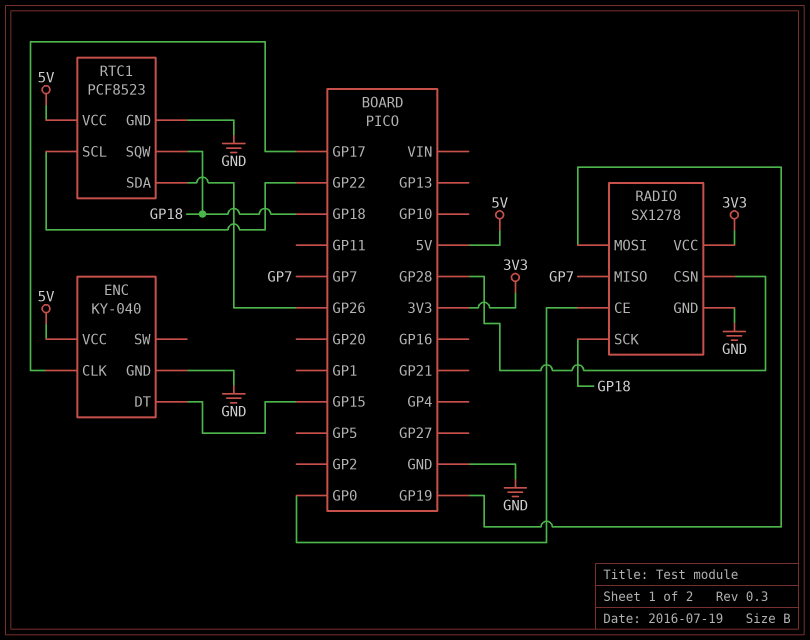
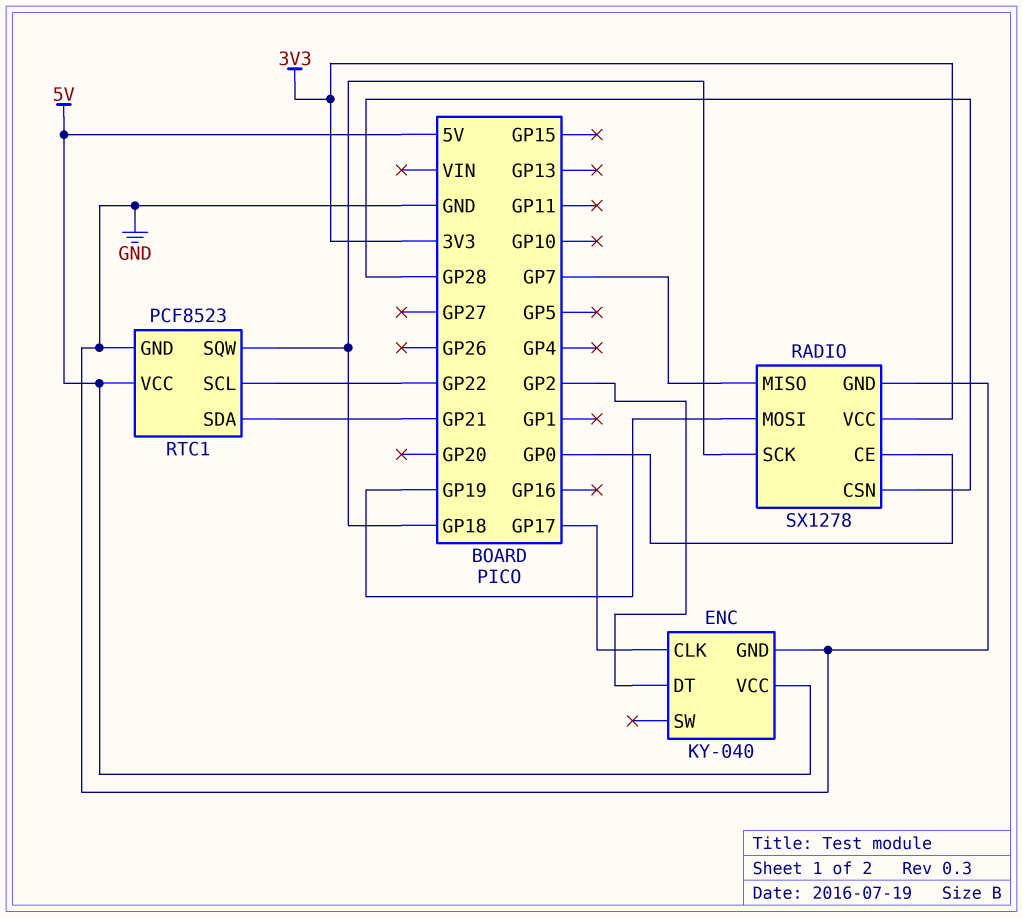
ENC pin DT: GP15 -> GP2
RTC1 pin SDA: GP26 -> GP21

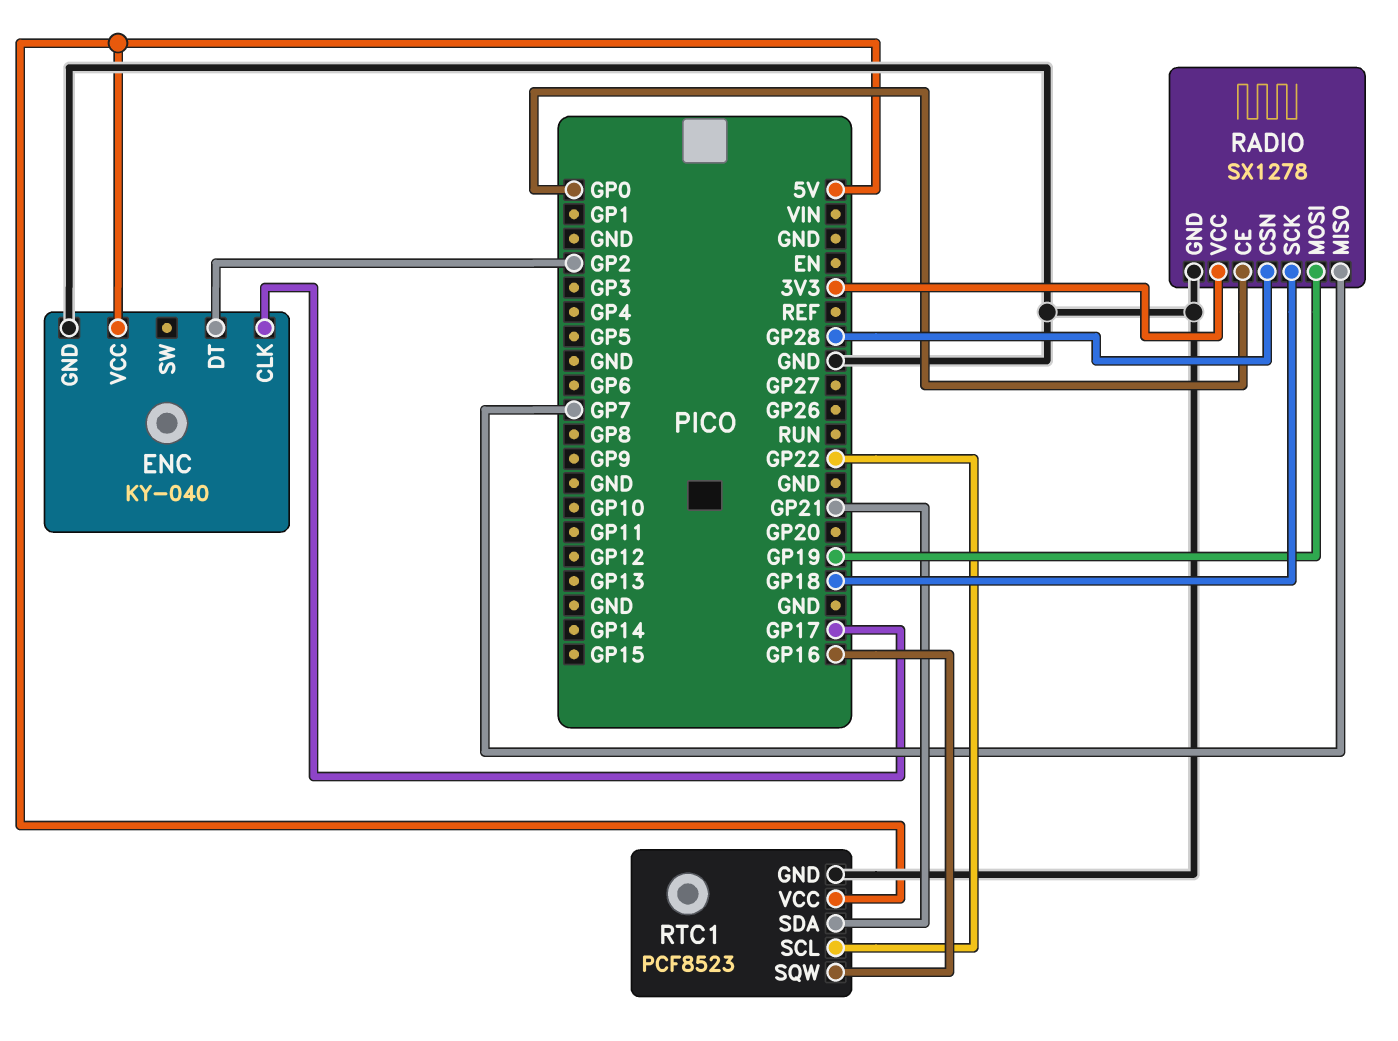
RTC1 pin SQW: GP18 -> GP16

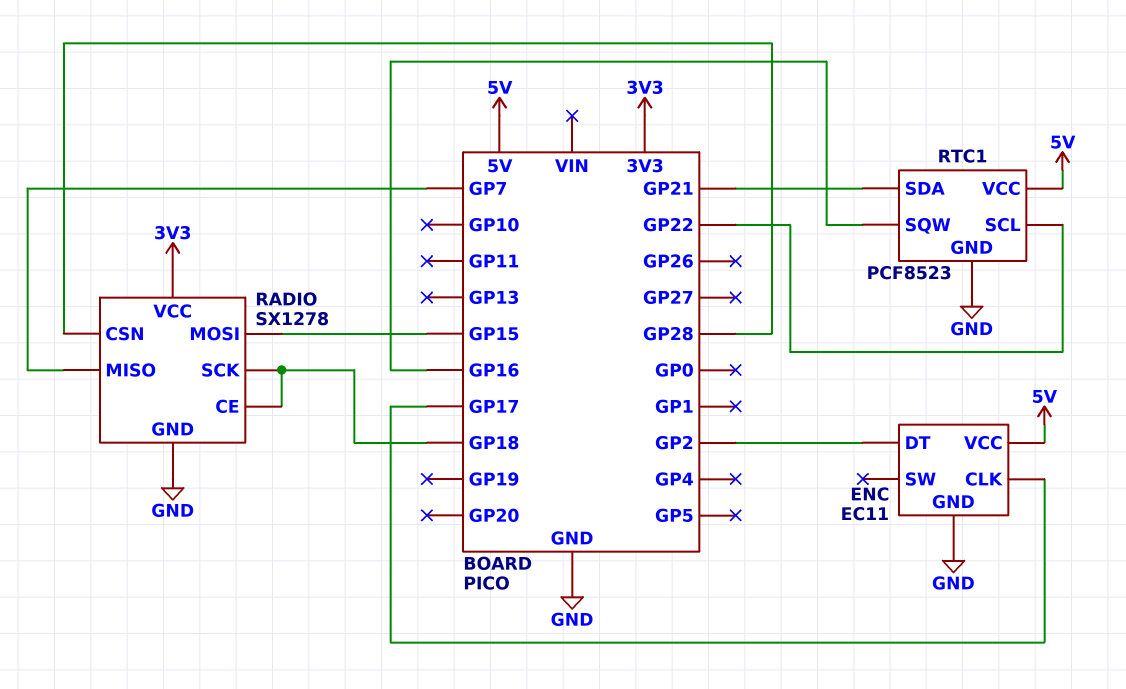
ENC: KY-040 -> EC11
RADIO pin CE: GP0 -> GP18
RADIO pin MOSI: GP19 -> GP15

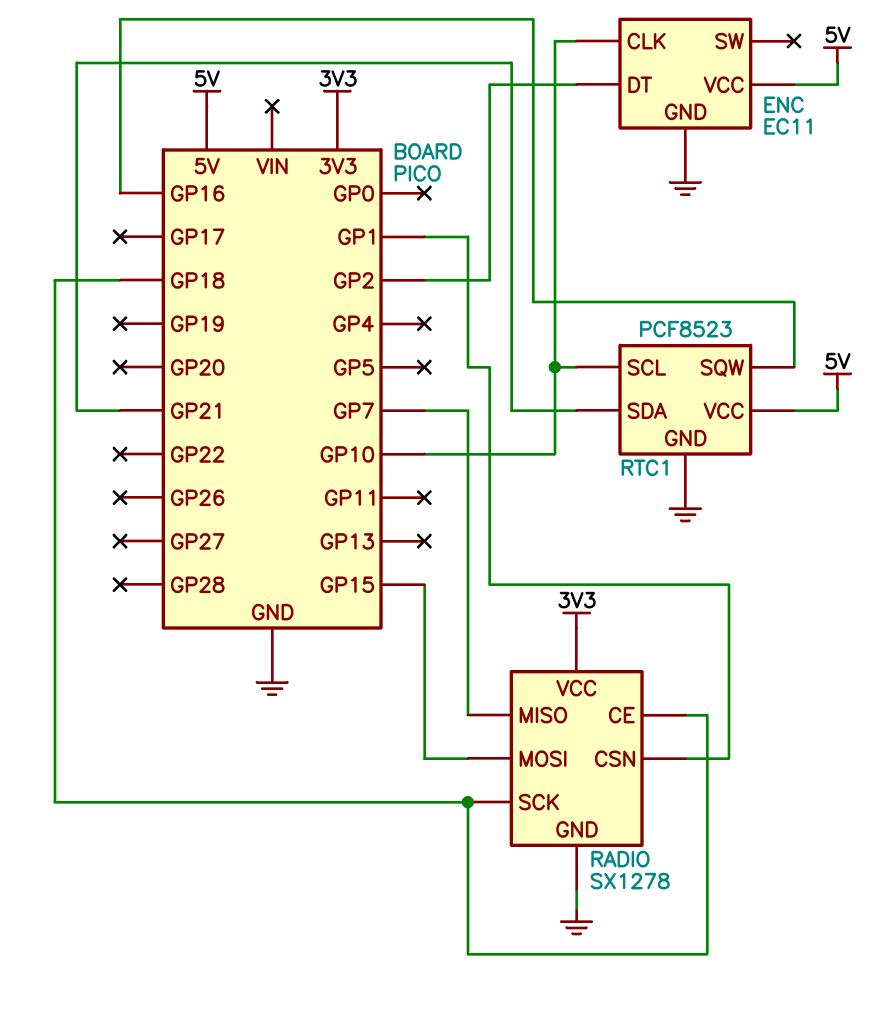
ENC pin CLK: GP17 -> GP10
RADIO pin CSN: GP28 -> GP1
RTC1 pin SCL: GP22 -> GP10

